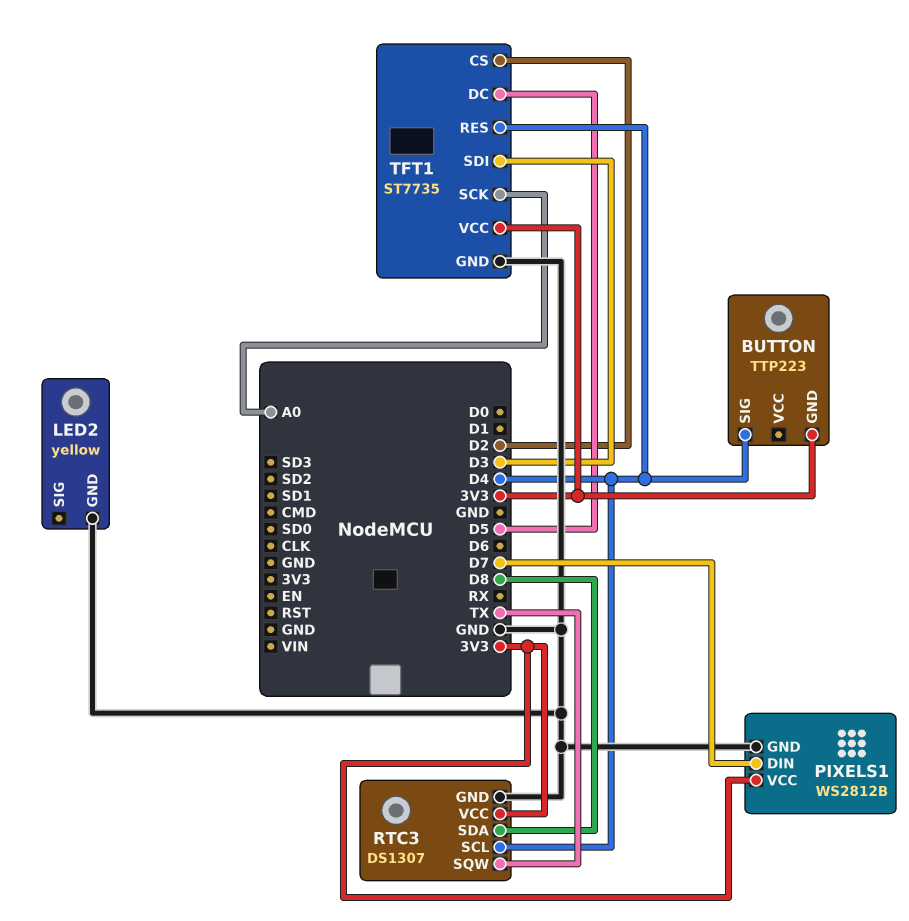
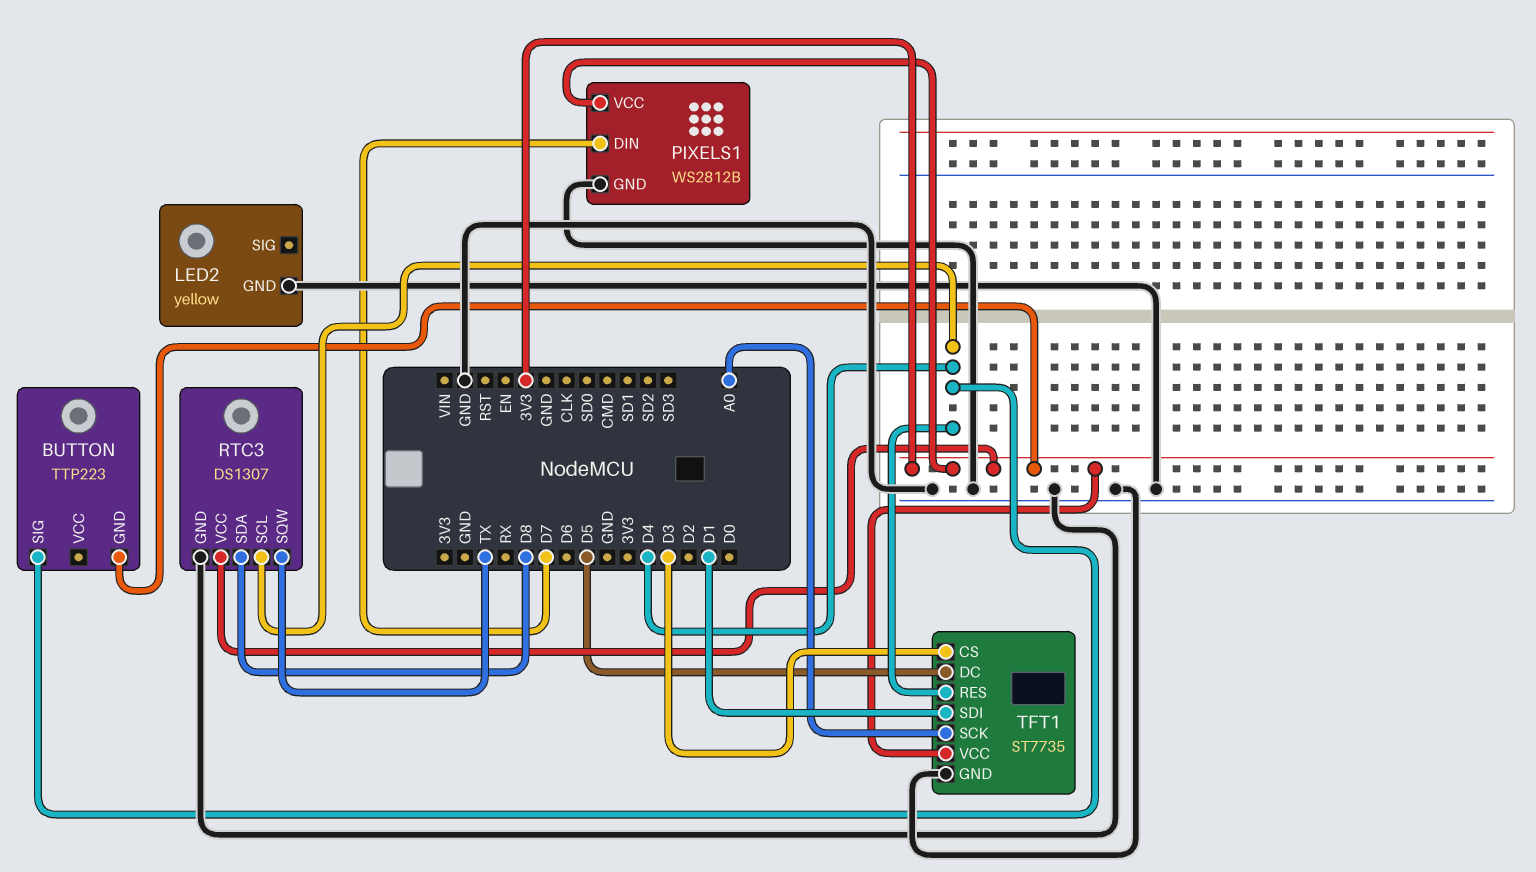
TFT1 pin CS: D2 -> D3
TFT1 pin SDI: D3 -> D1

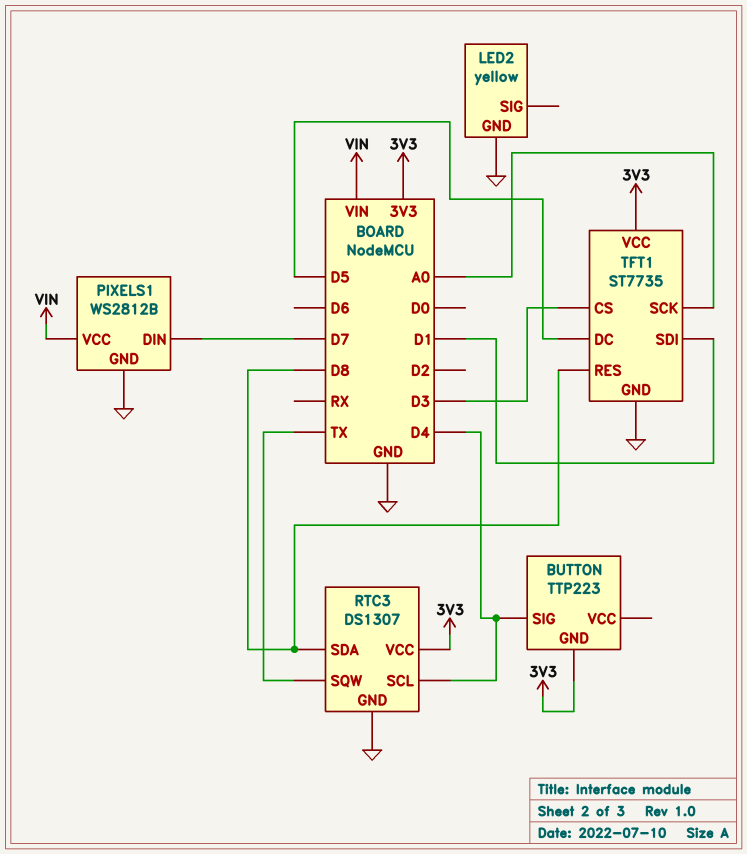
PIXELS1 pin VCC: 3V3 -> VIN
TFT1 pin RES: D4 -> D8

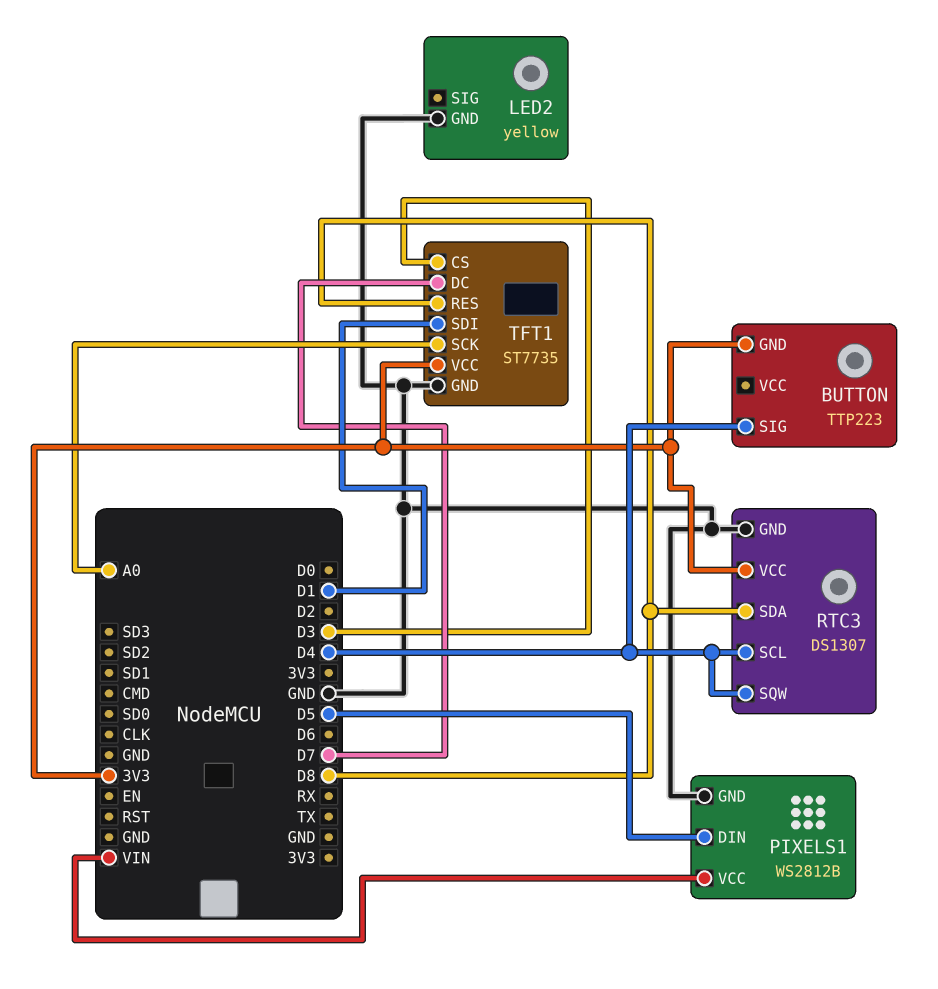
PIXELS1 pin DIN: D7 -> D5
RTC3 pin SQW: TX -> D4
TFT1 pin DC: D5 -> D7

